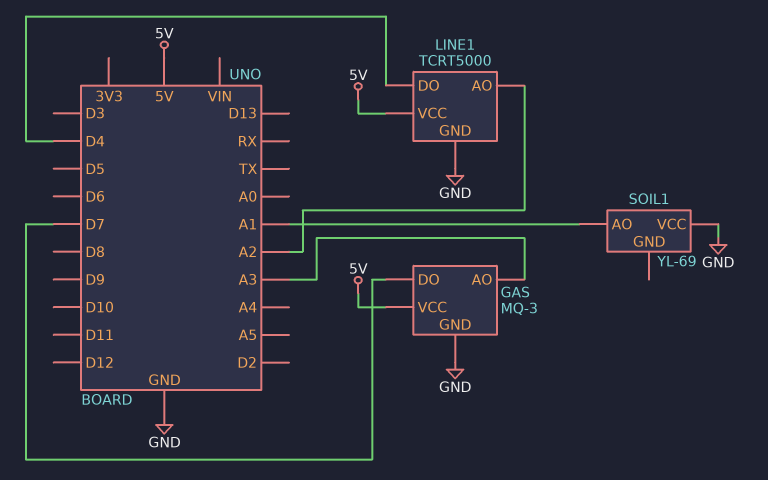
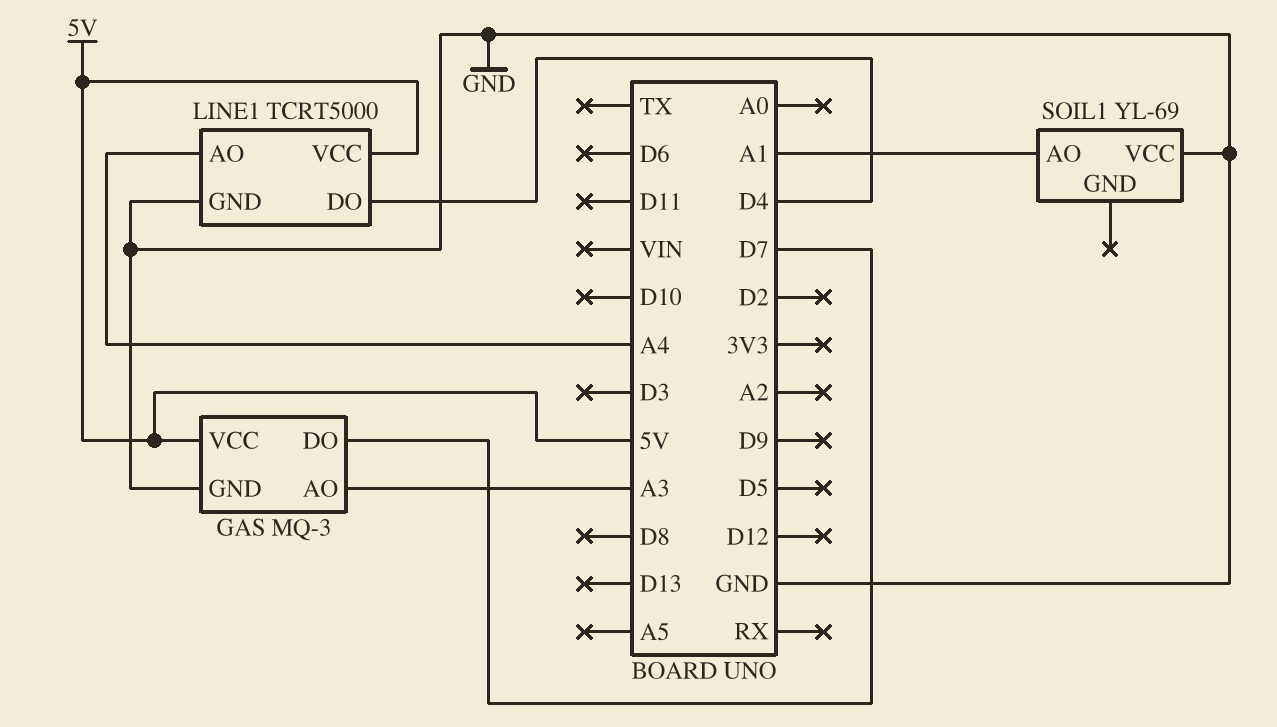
LINE1 pin AO: A2 -> A4

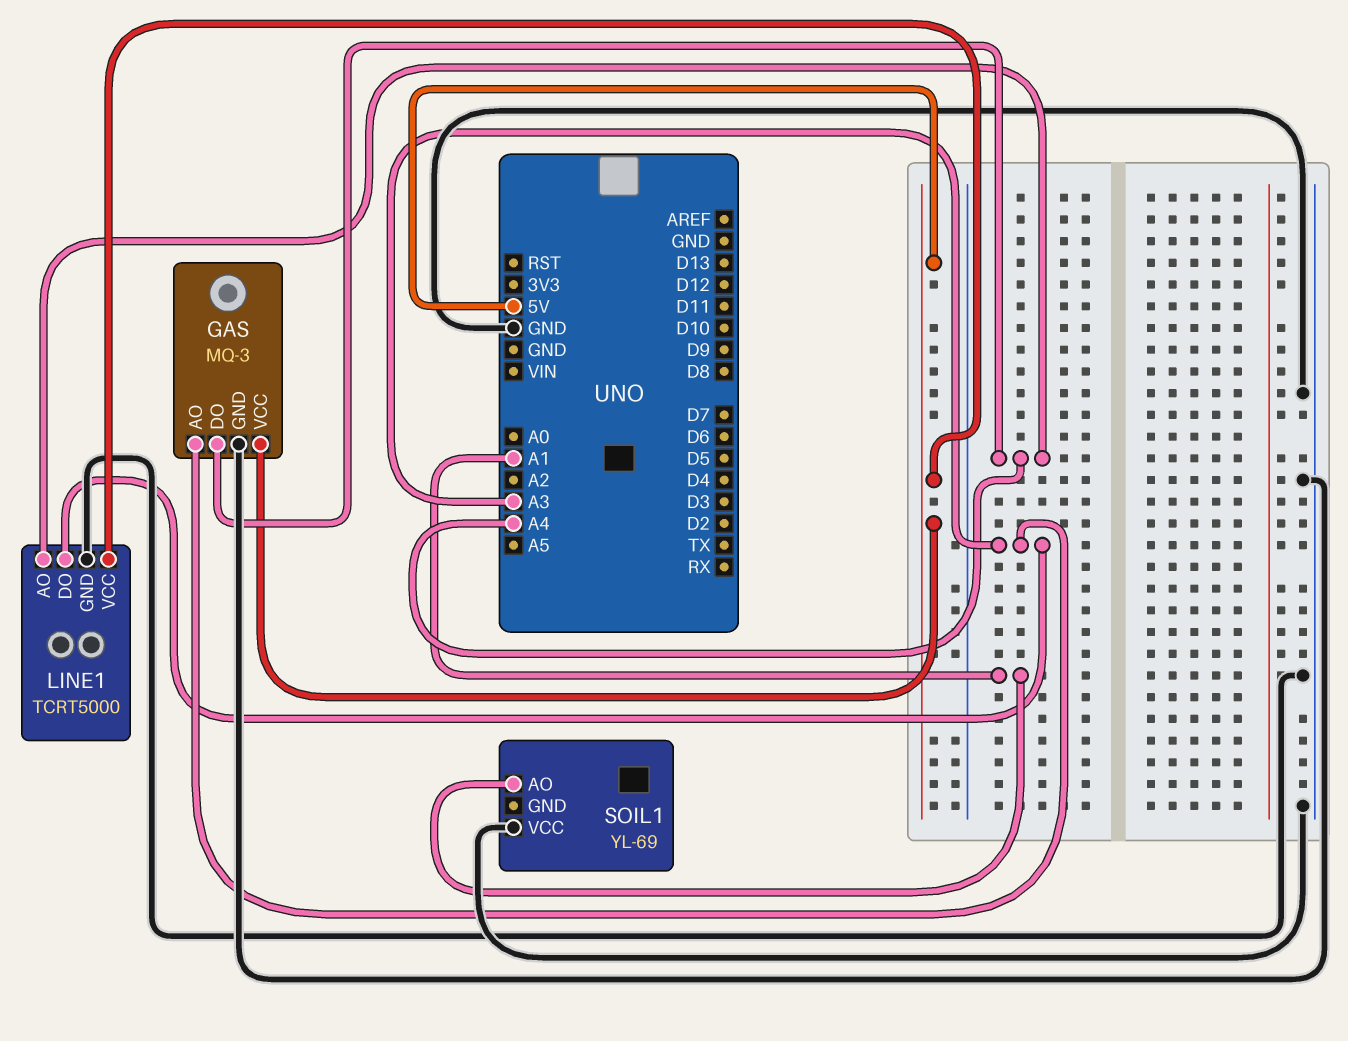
GAS pin DO: D7 -> A4
LINE1 pin DO: D4 -> A3

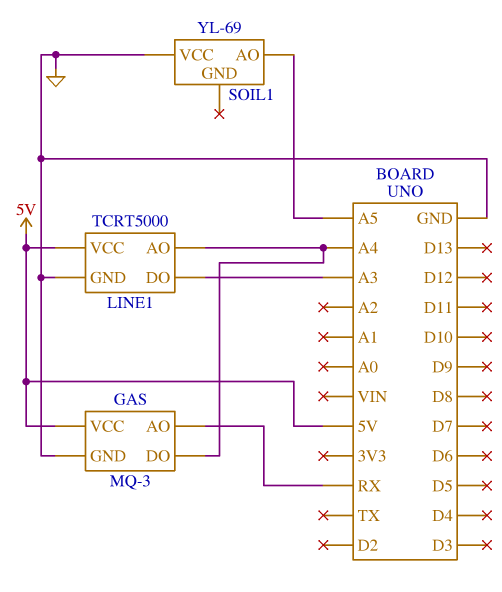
GAS pin AO: A3 -> RX
SOIL1 pin AO: A1 -> A5

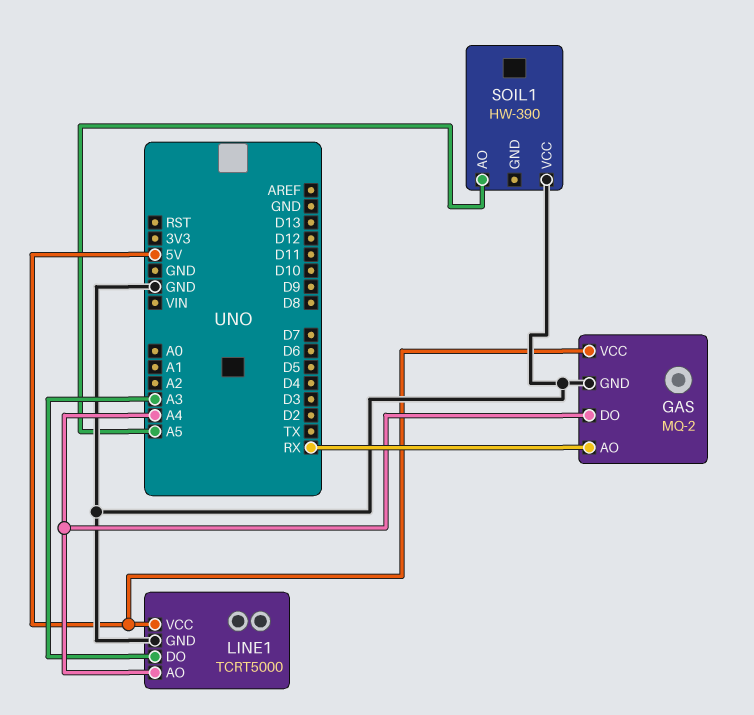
GAS: MQ-3 -> MQ-2
SOIL1: YL-69 -> HW-390

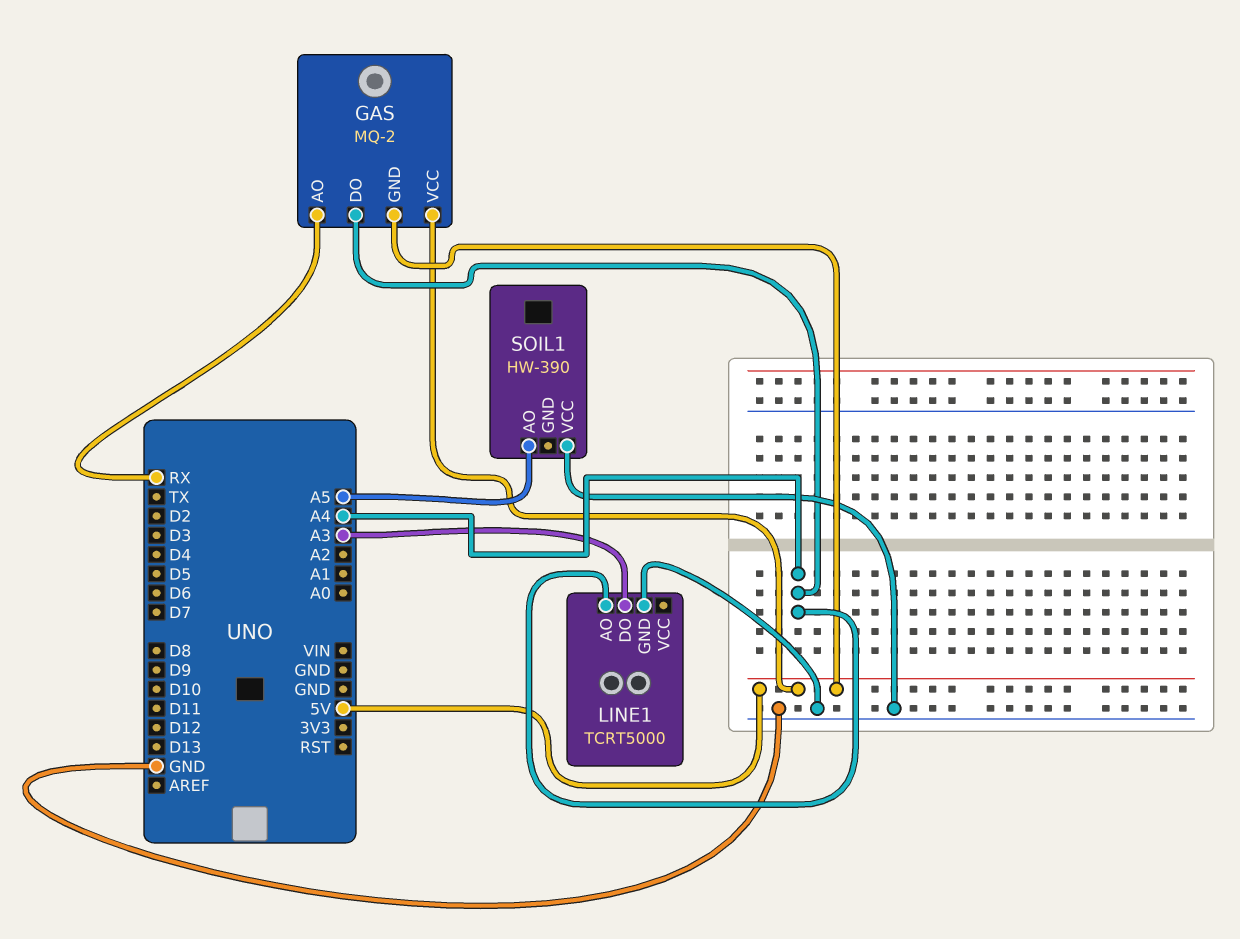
GAS pin GND: GND -> 5V
LINE1 pin VCC: 5V -> none

